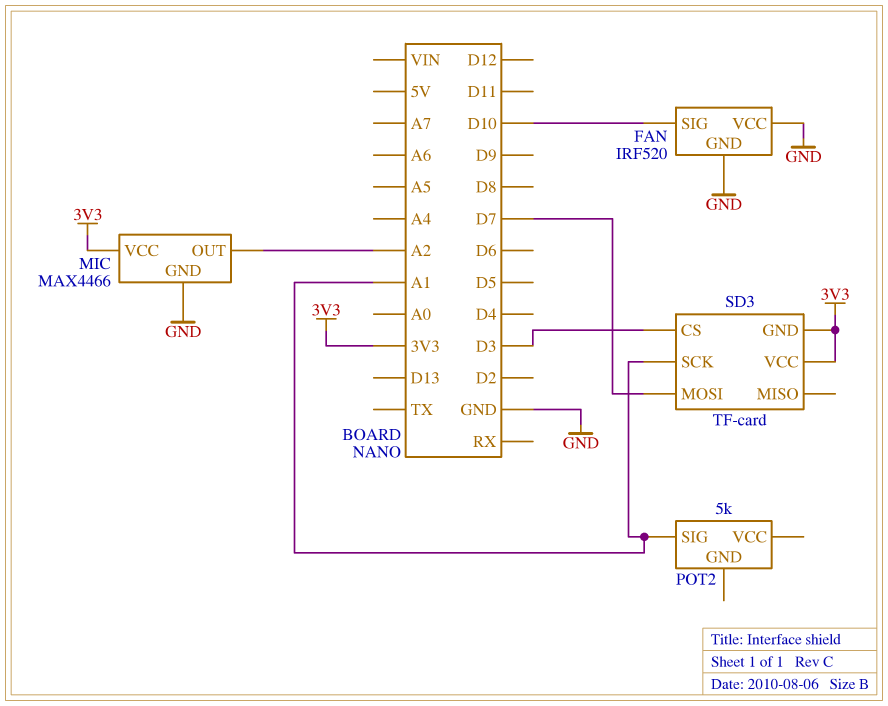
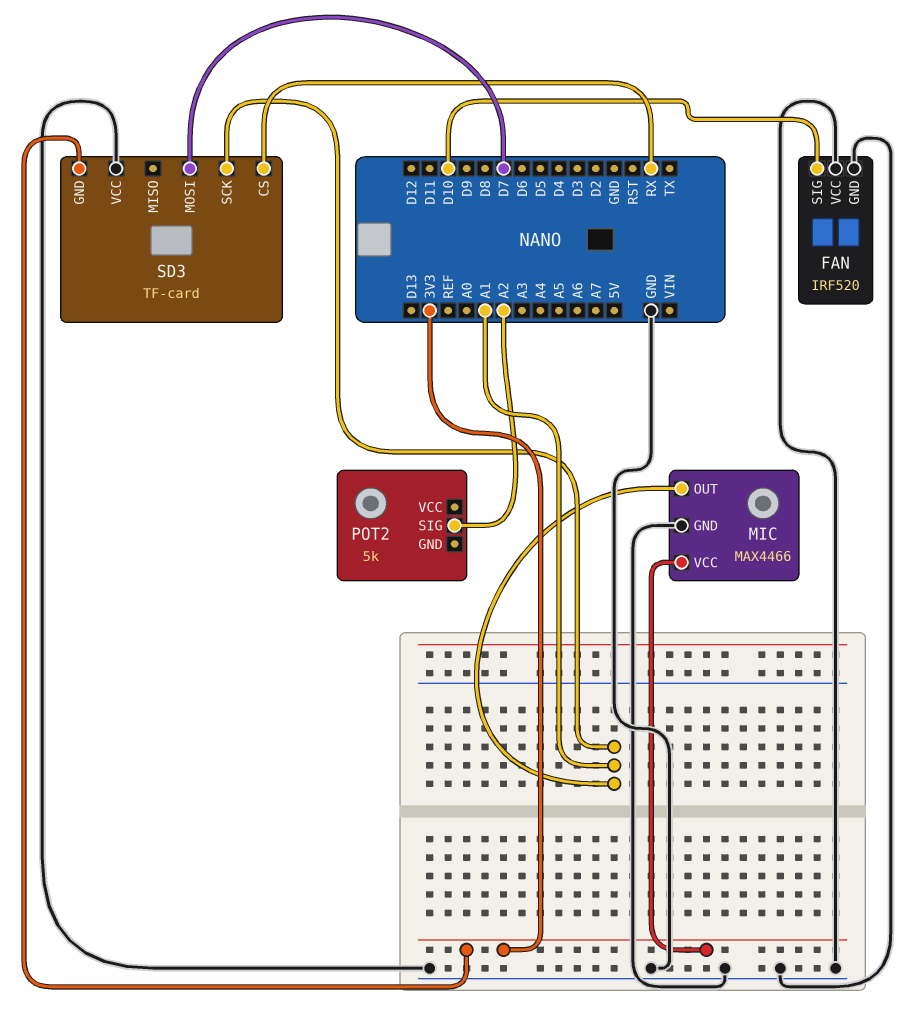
MIC pin OUT: A2 -> A1
POT2 pin SIG: A1 -> A2
SD3 pin CS: D3 -> RX
SD3 pin VCC: 3V3 -> GND

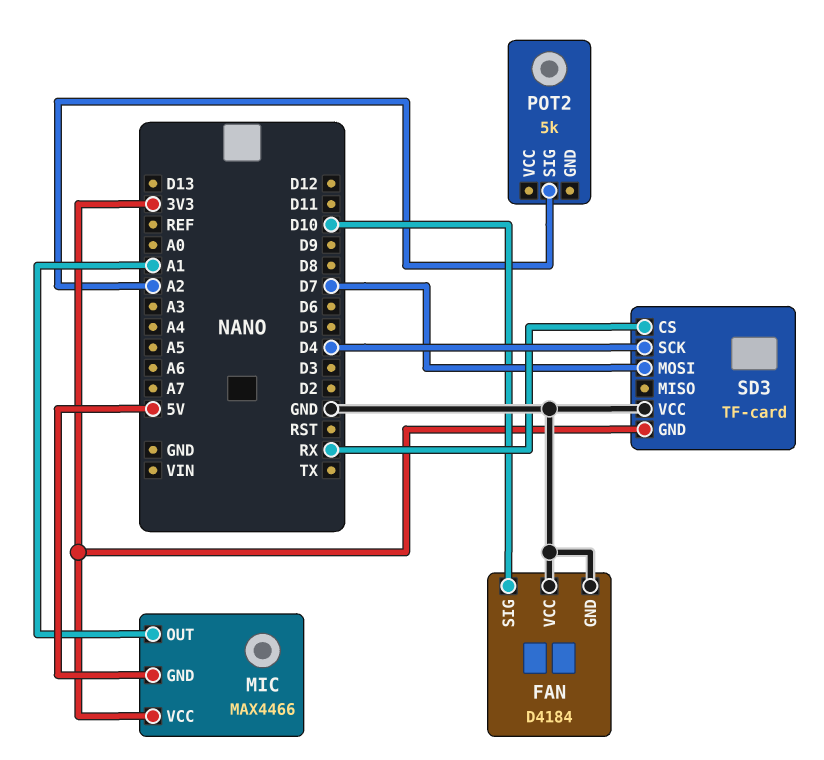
FAN: IRF520 -> D4184
MIC pin GND: GND -> 5V
SD3 pin SCK: A1 -> D4

